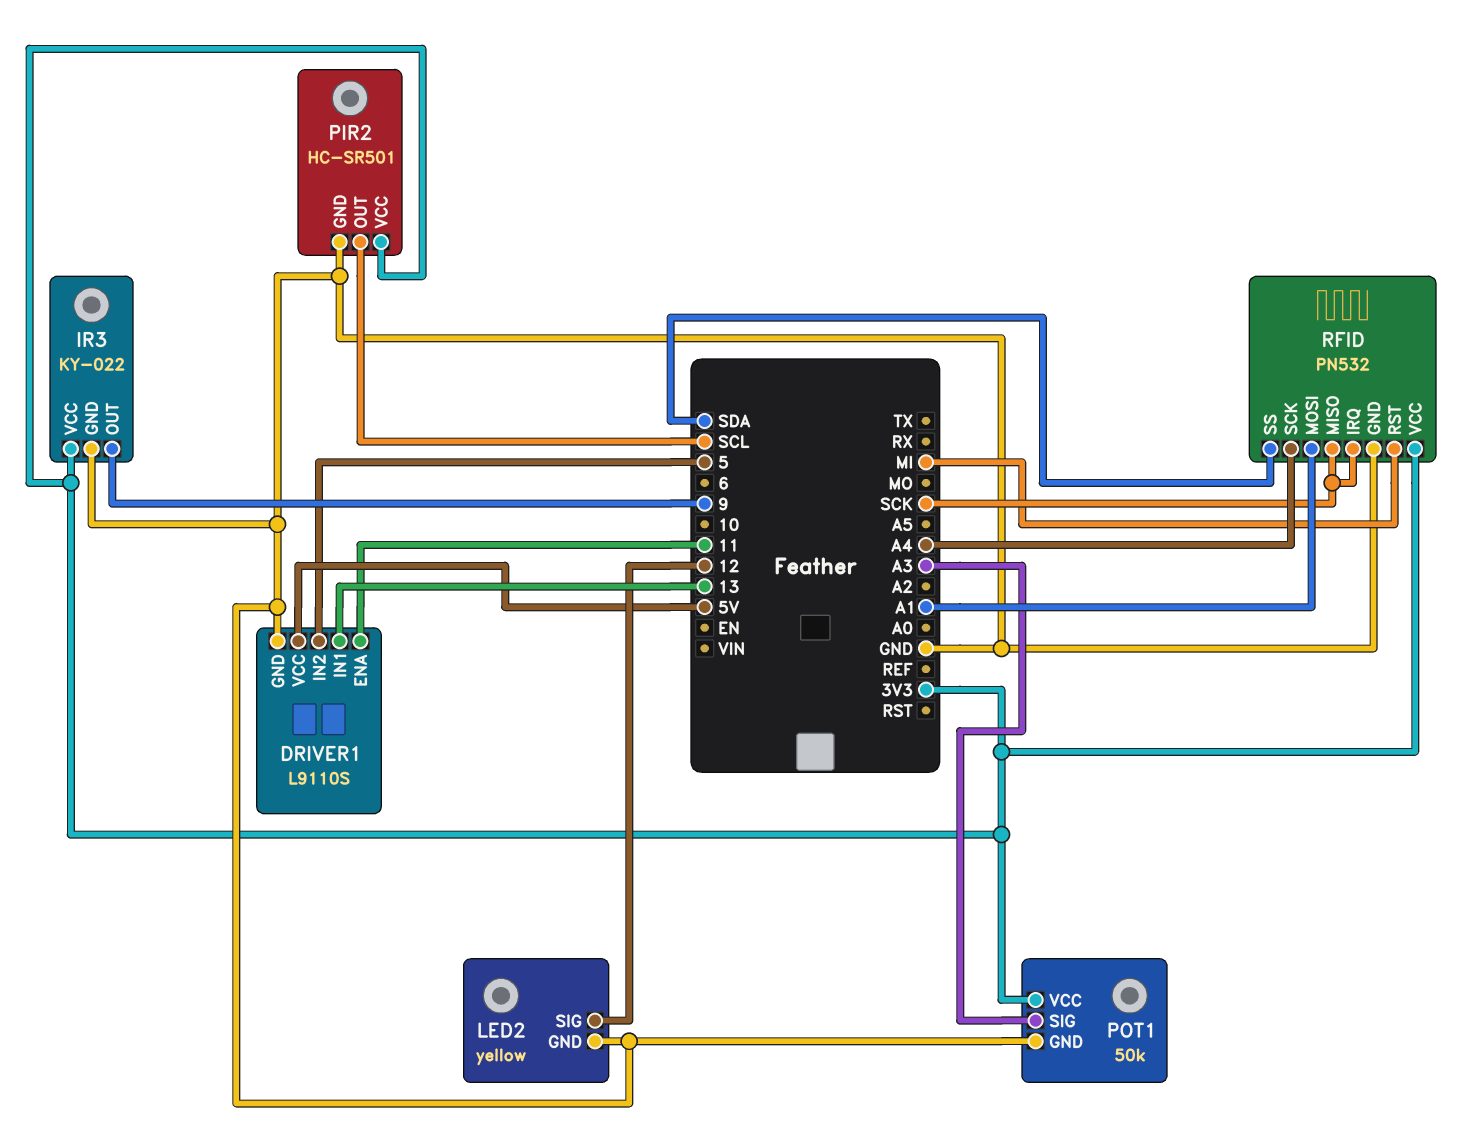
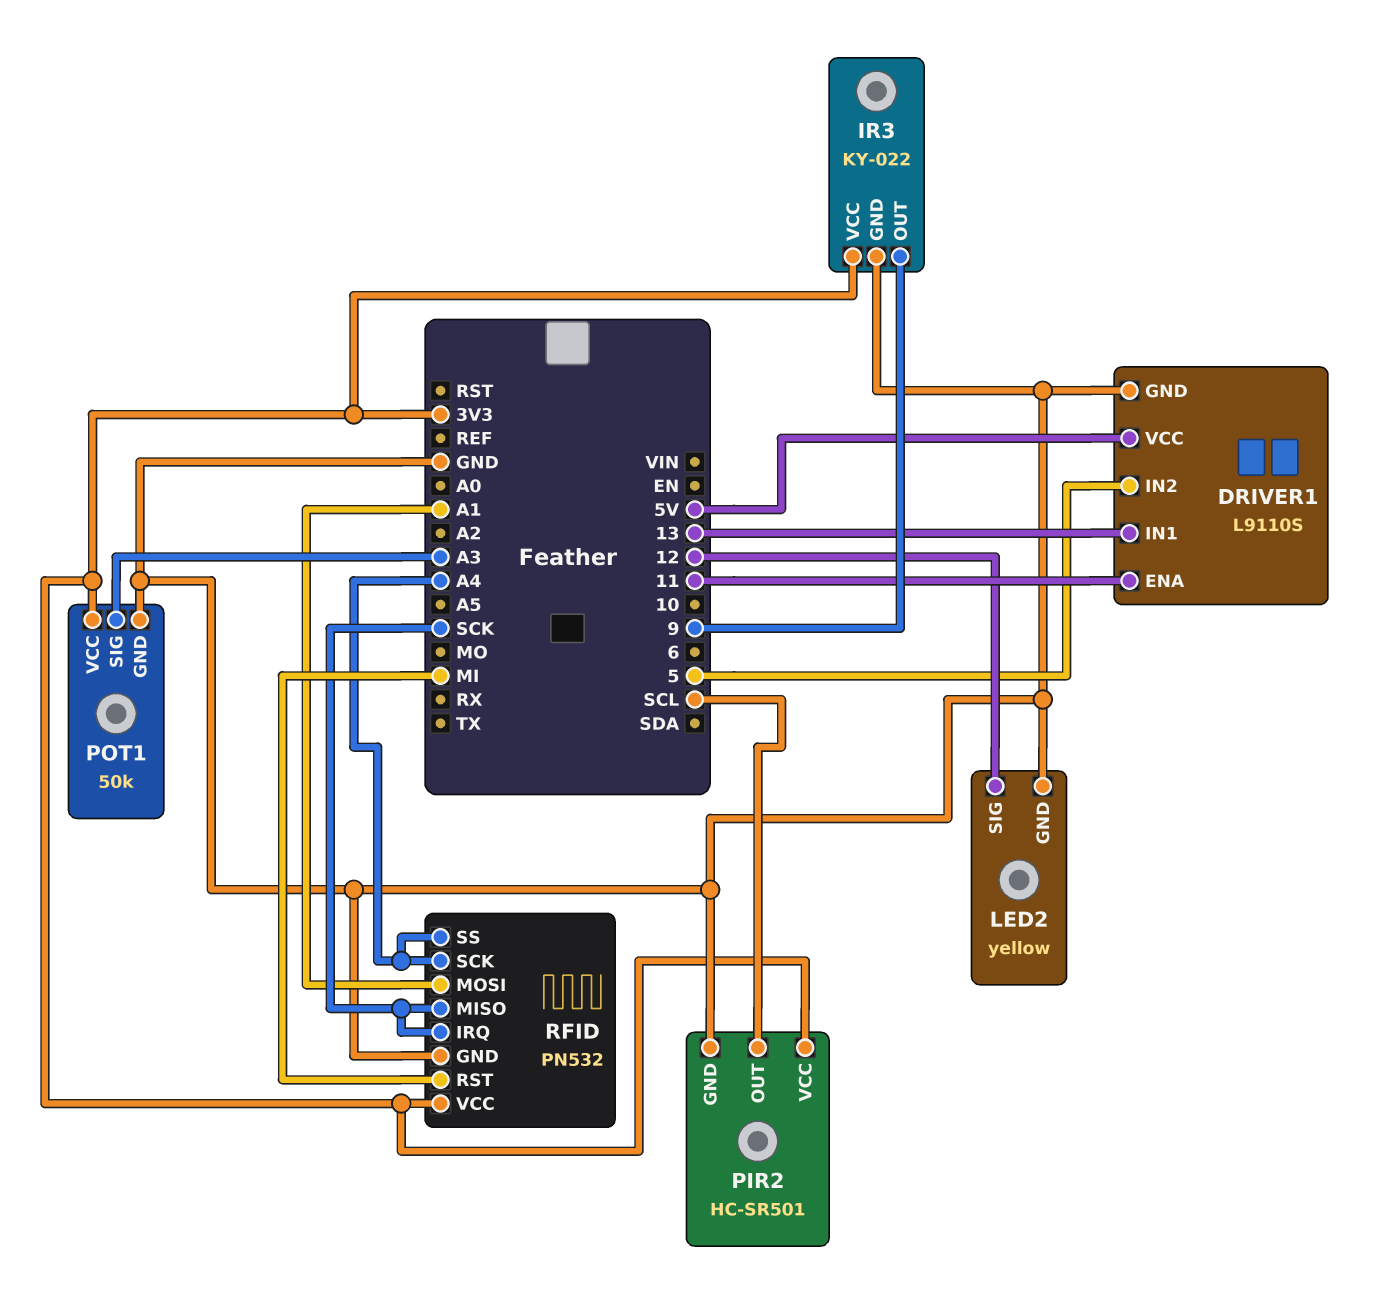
RFID pin SS: SDA -> A4

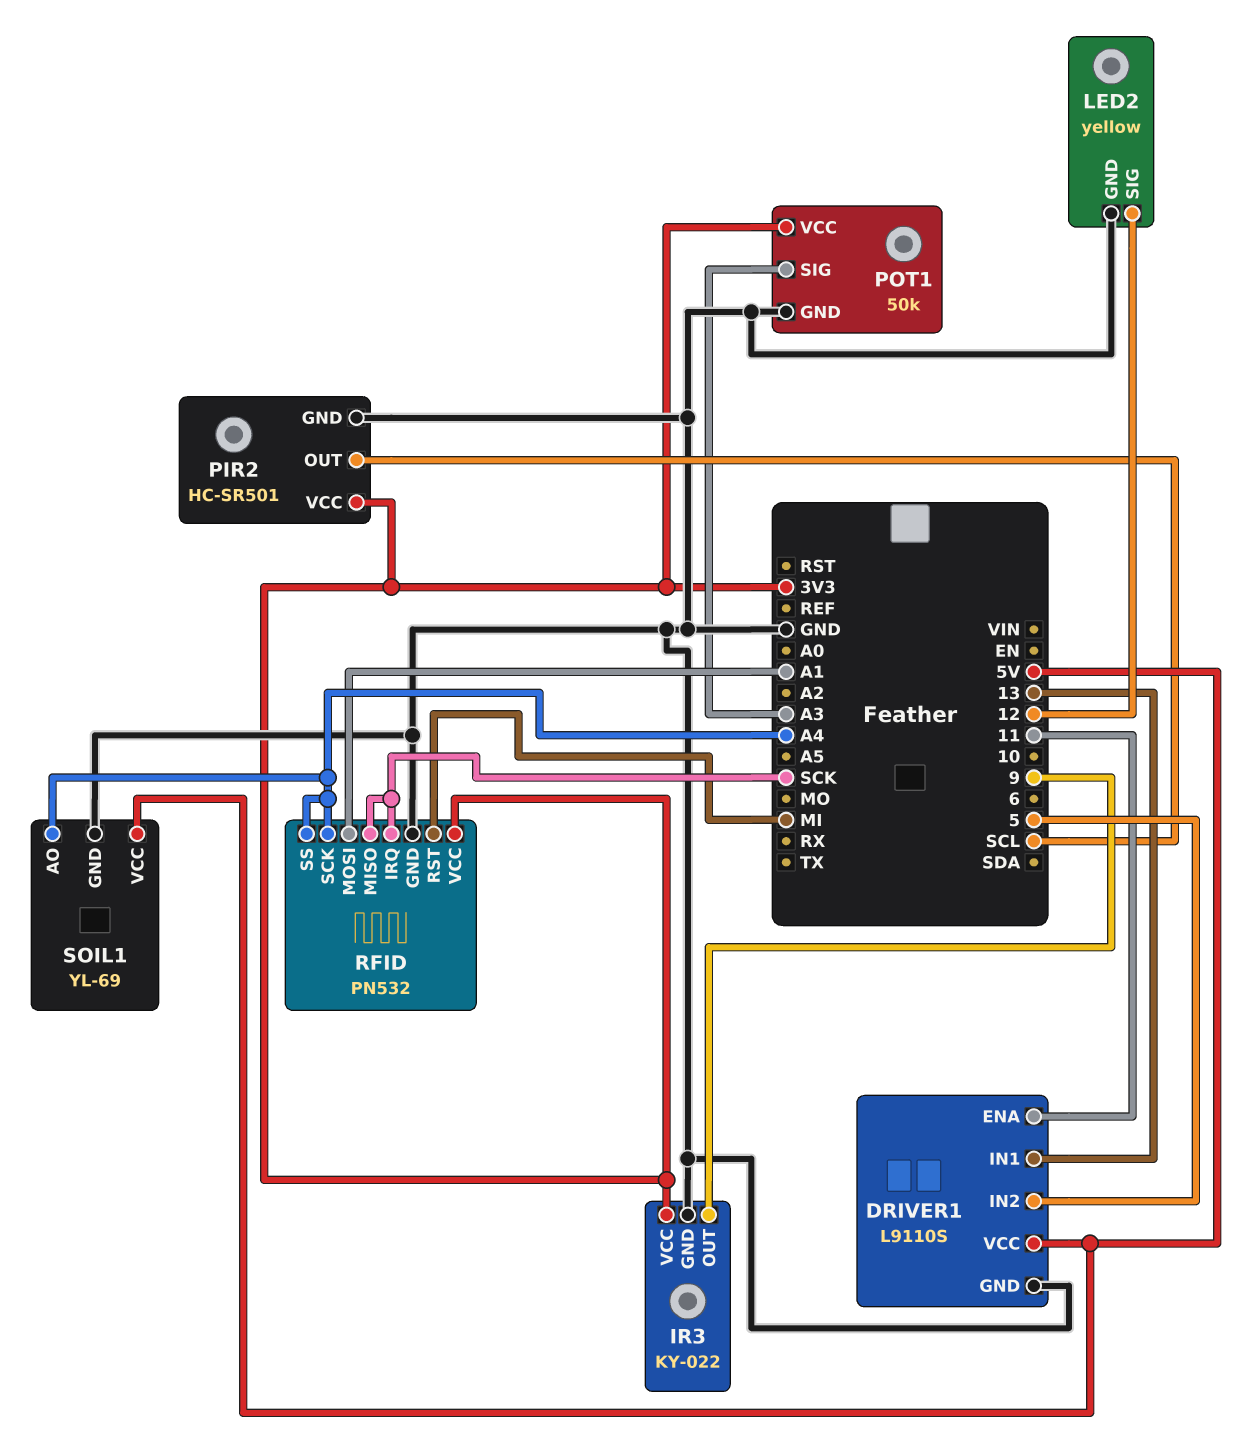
SOIL1: none -> YL-69
SOIL1 pin AO: none -> A4
SOIL1 pin GND: none -> GND
SOIL1 pin VCC: none -> 5V

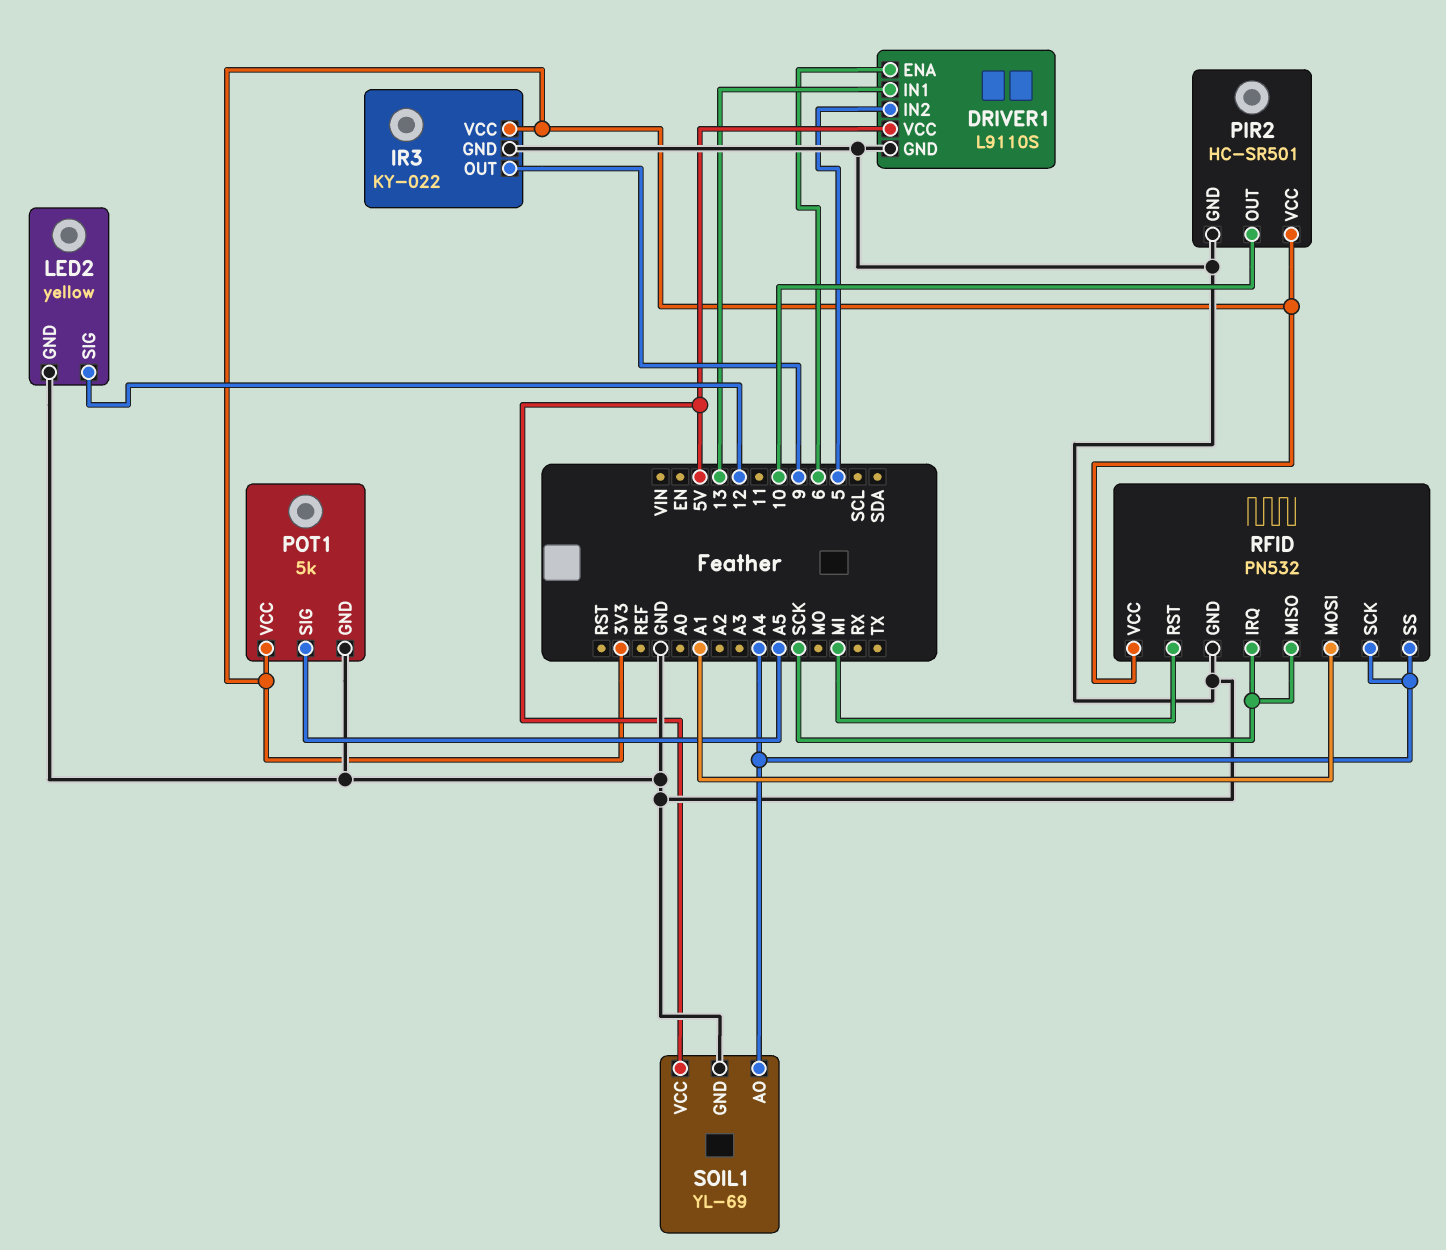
DRIVER1 pin ENA: 11 -> 6
PIR2 pin OUT: SCL -> 10
POT1: 50k -> 5k
POT1 pin SIG: A3 -> A5

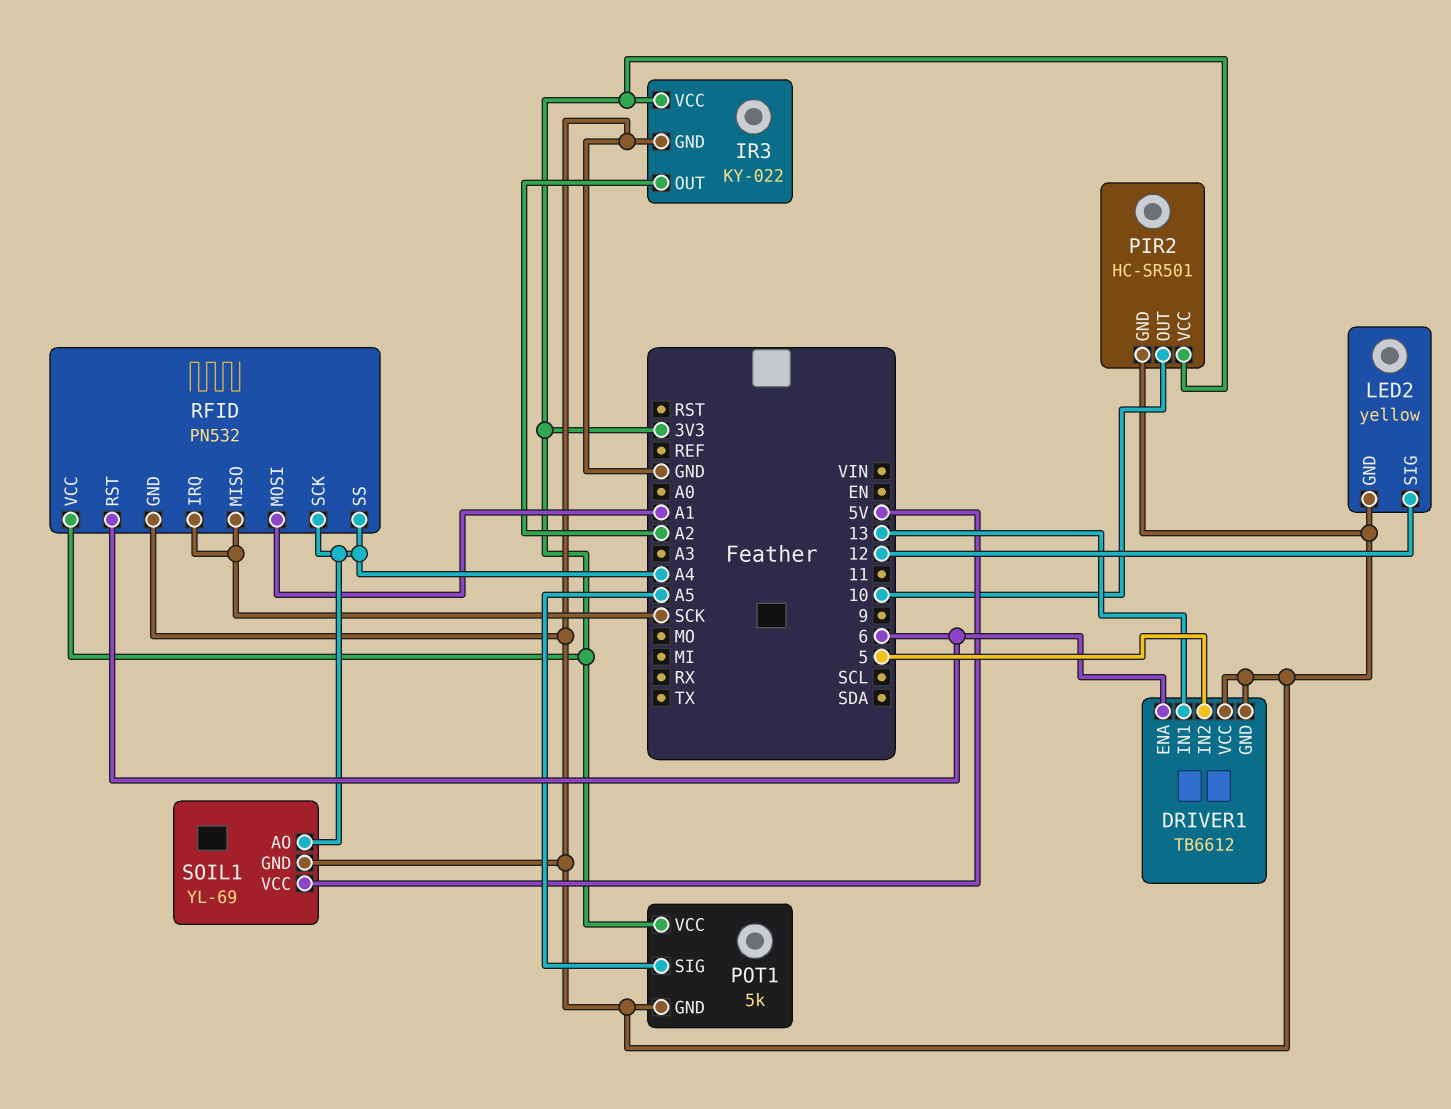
DRIVER1: L9110S -> TB6612
DRIVER1 pin VCC: 5V -> GND
IR3 pin OUT: 9 -> A2
RFID pin RST: MI -> 6

